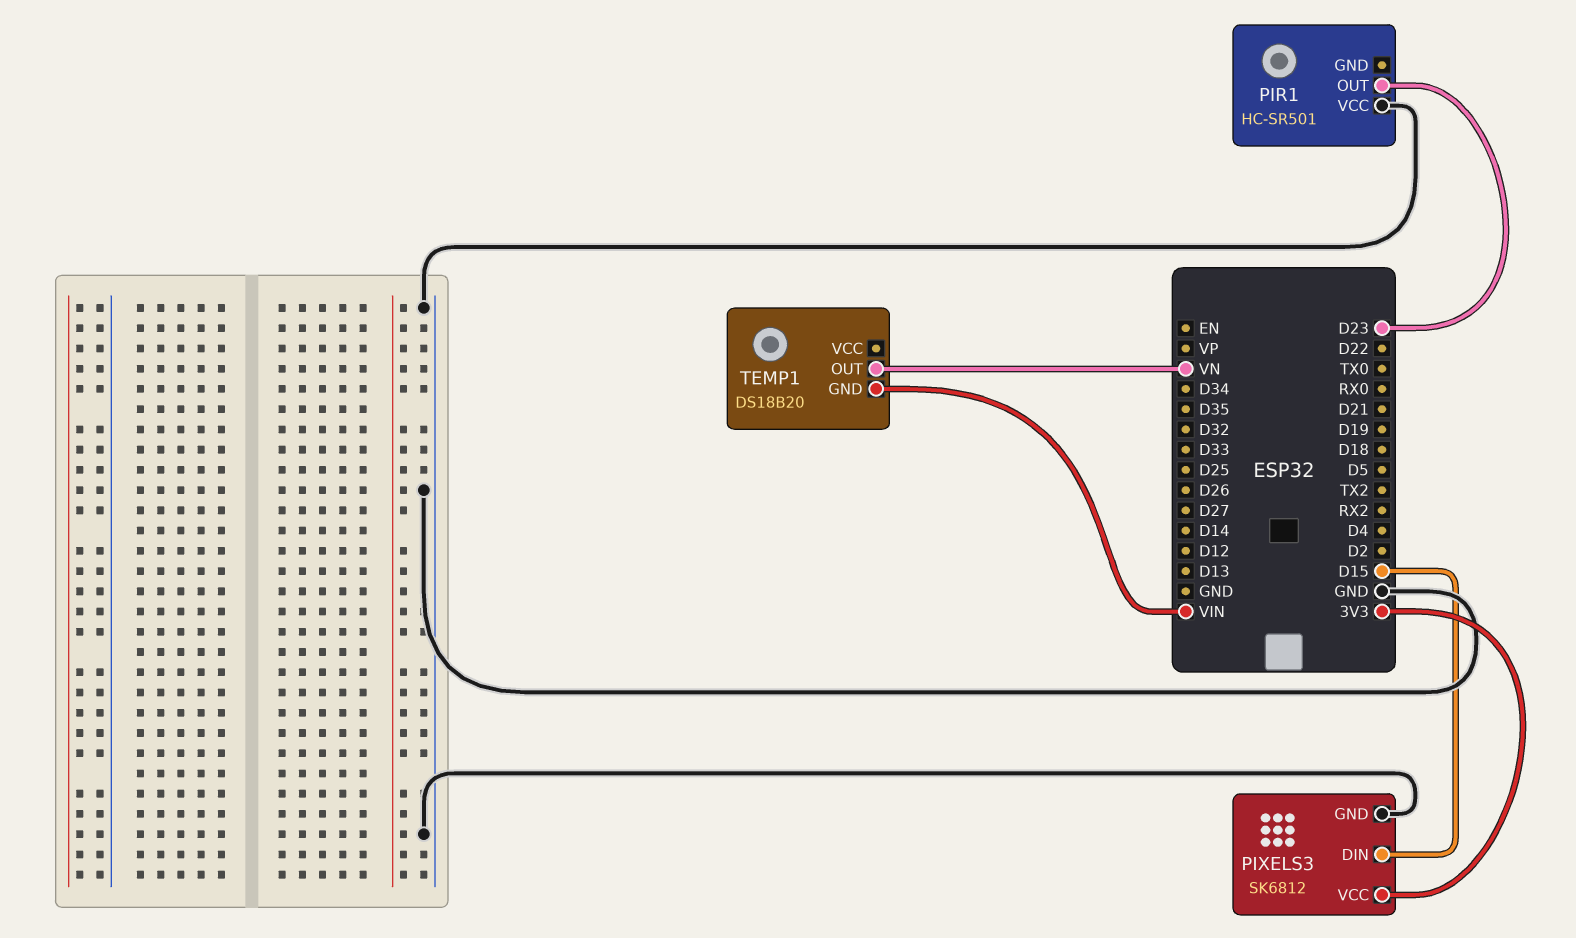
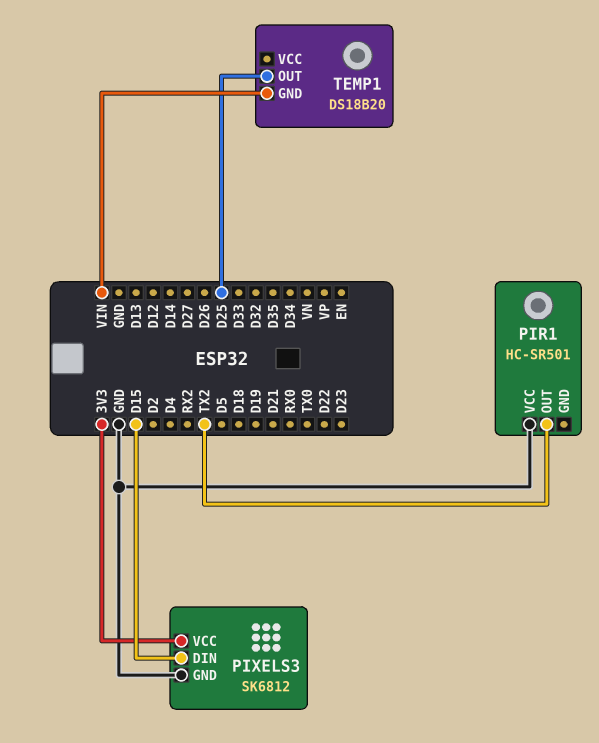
PIR1 pin OUT: D23 -> TX2
TEMP1 pin OUT: VN -> D25

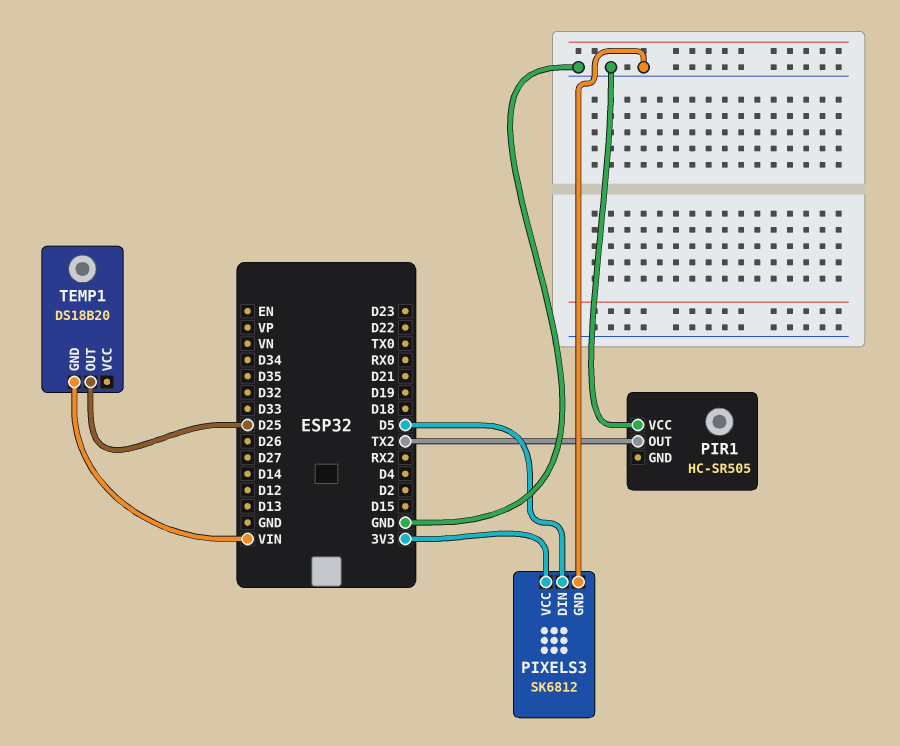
PIR1: HC-SR501 -> HC-SR505
PIXELS3 pin DIN: D15 -> D5

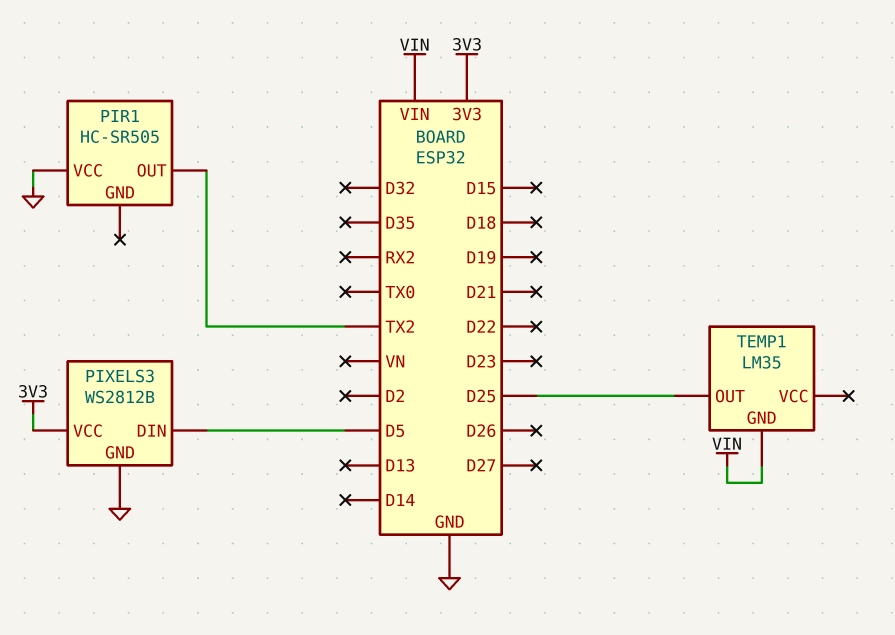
PIXELS3: SK6812 -> WS2812B
TEMP1: DS18B20 -> LM35

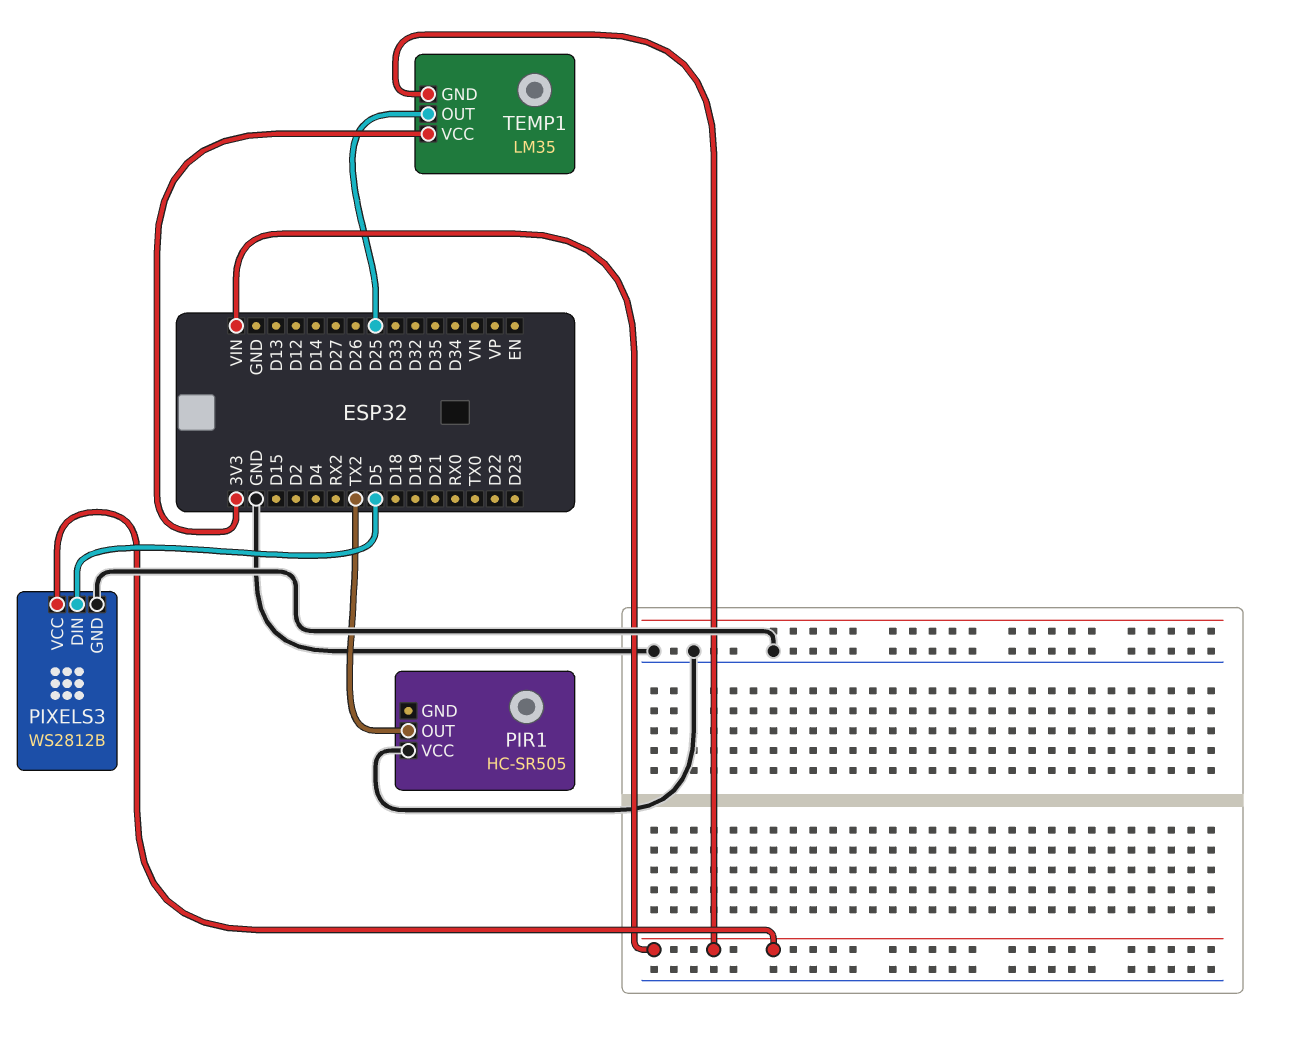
PIXELS3 pin VCC: 3V3 -> VIN
TEMP1 pin VCC: none -> 3V3

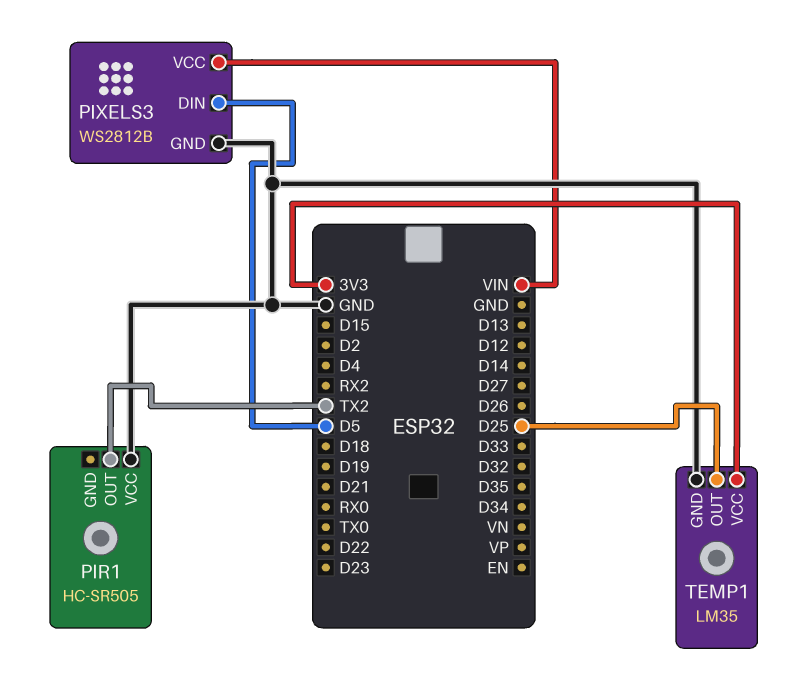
TEMP1 pin GND: VIN -> GND

